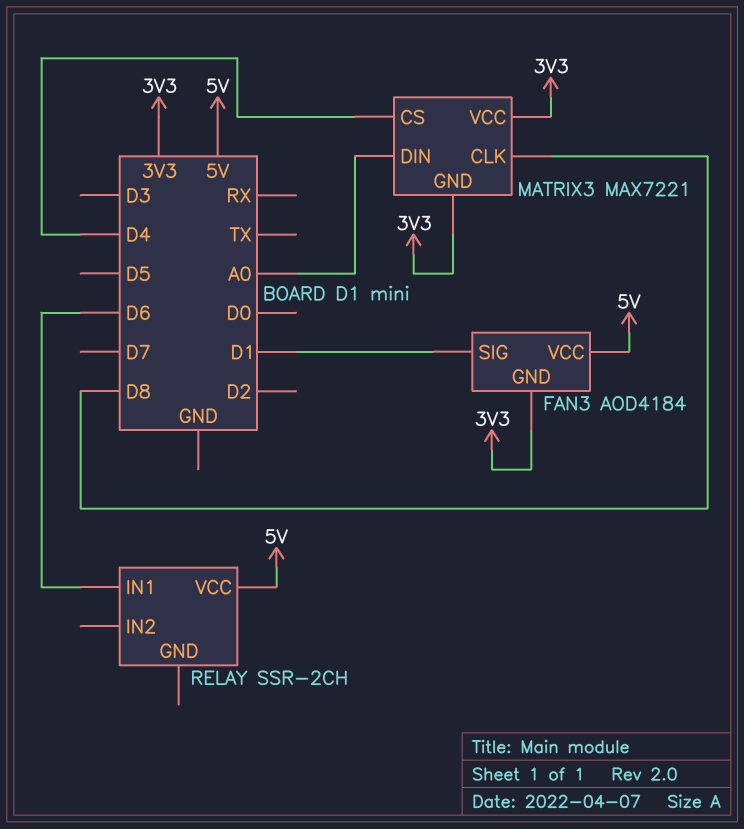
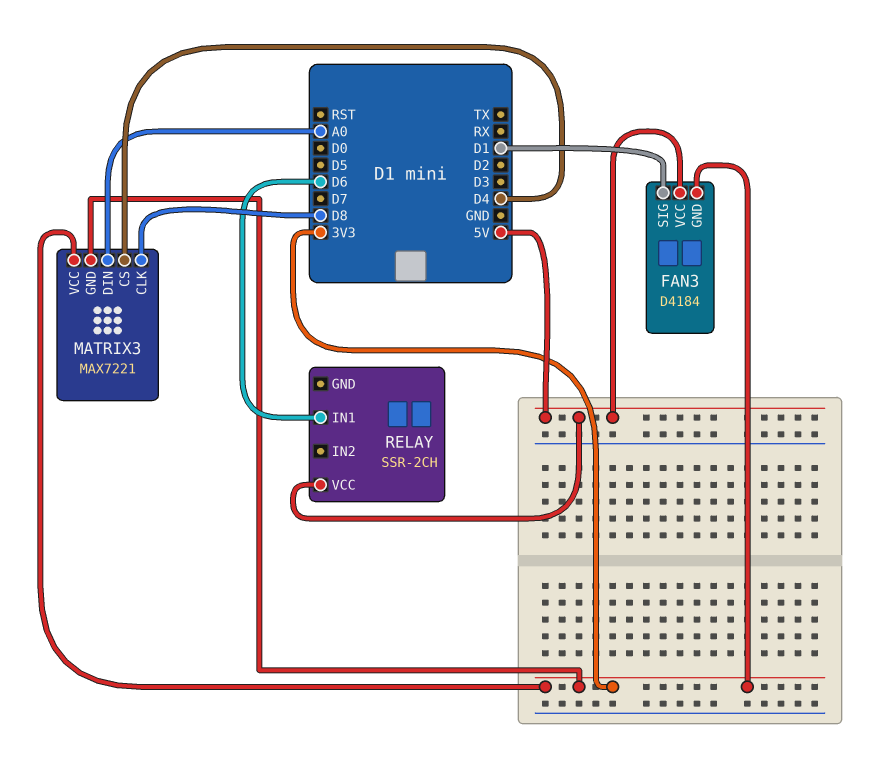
FAN3: AOD4184 -> D4184

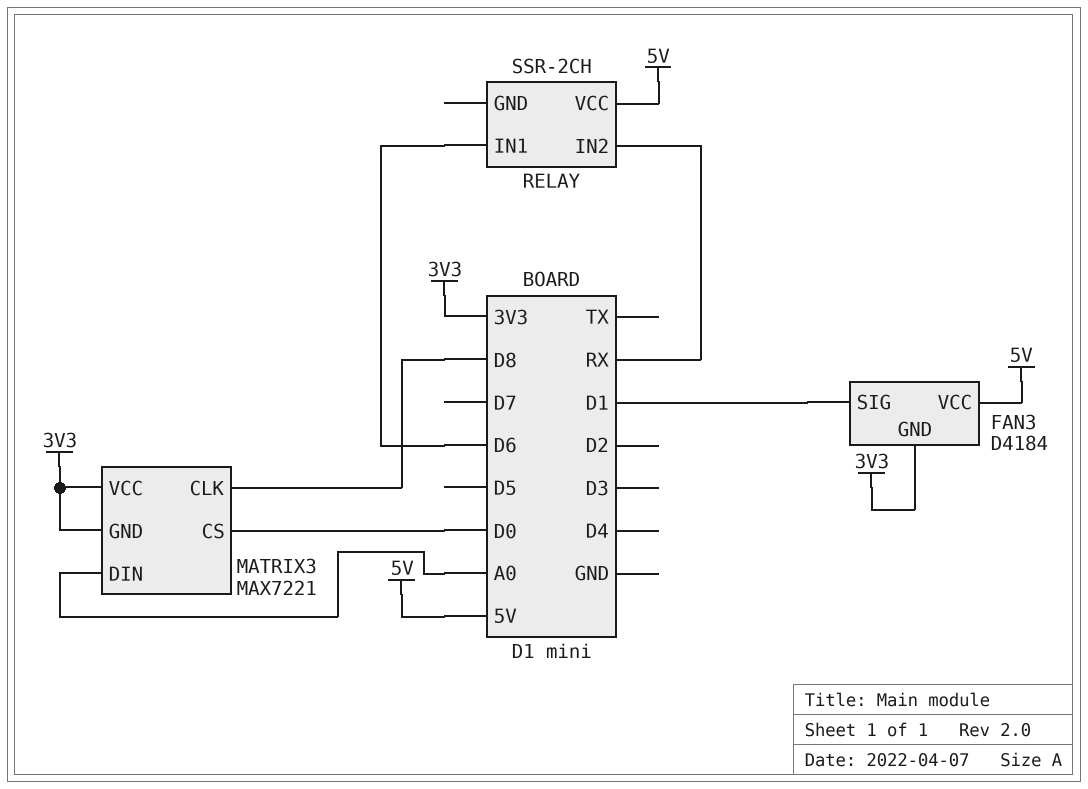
MATRIX3 pin CS: D4 -> D0
RELAY pin IN2: none -> RX

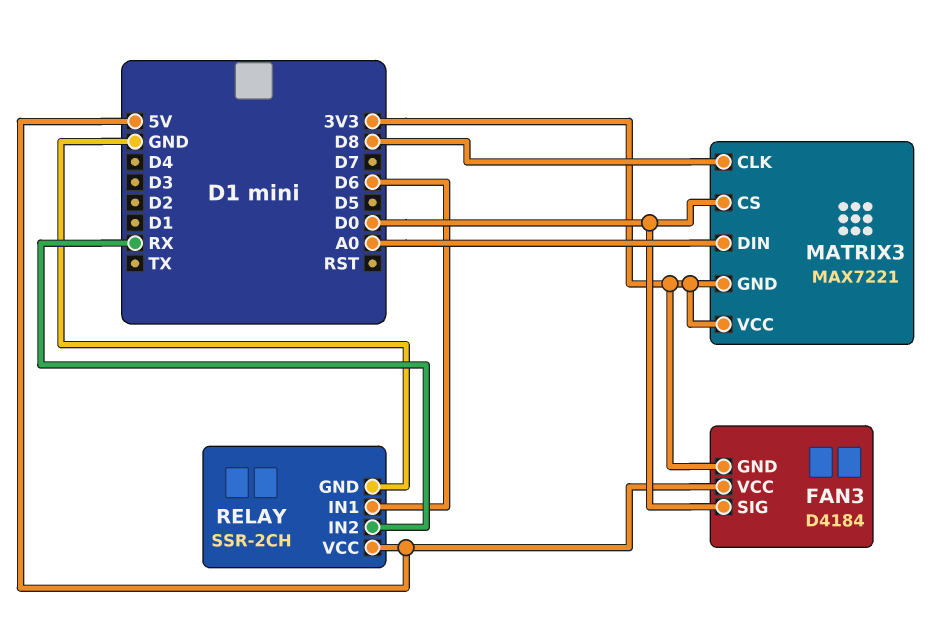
FAN3 pin SIG: D1 -> D0
RELAY pin GND: none -> GND

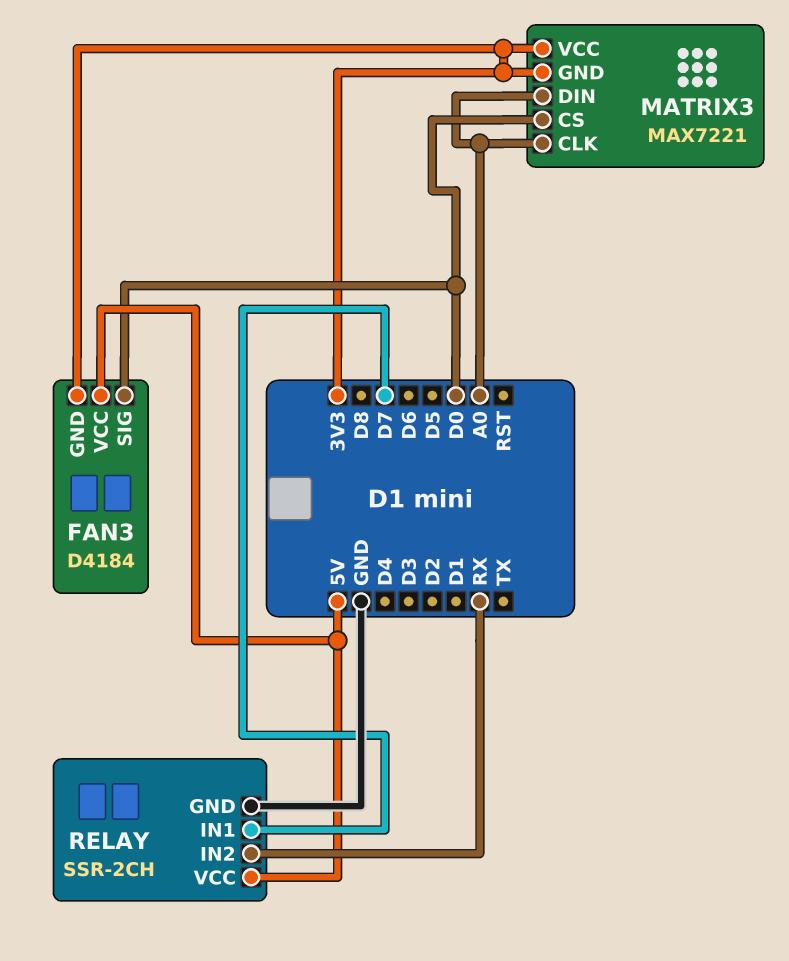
MATRIX3 pin CLK: D8 -> A0
RELAY pin IN1: D6 -> D7

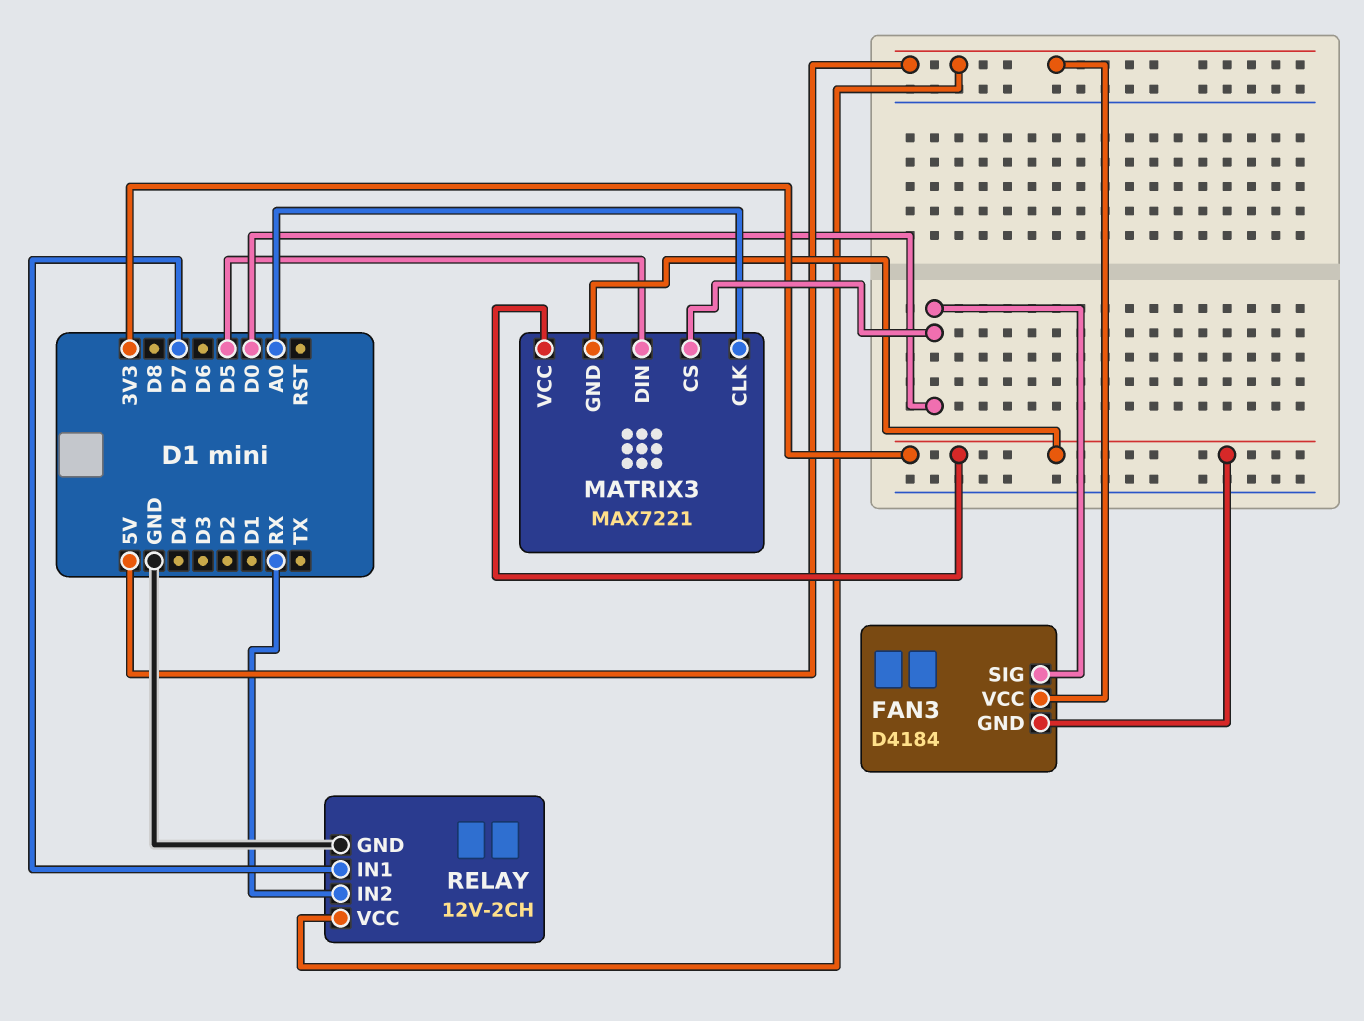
MATRIX3 pin DIN: A0 -> D5
RELAY: SSR-2CH -> 12V-2CH

